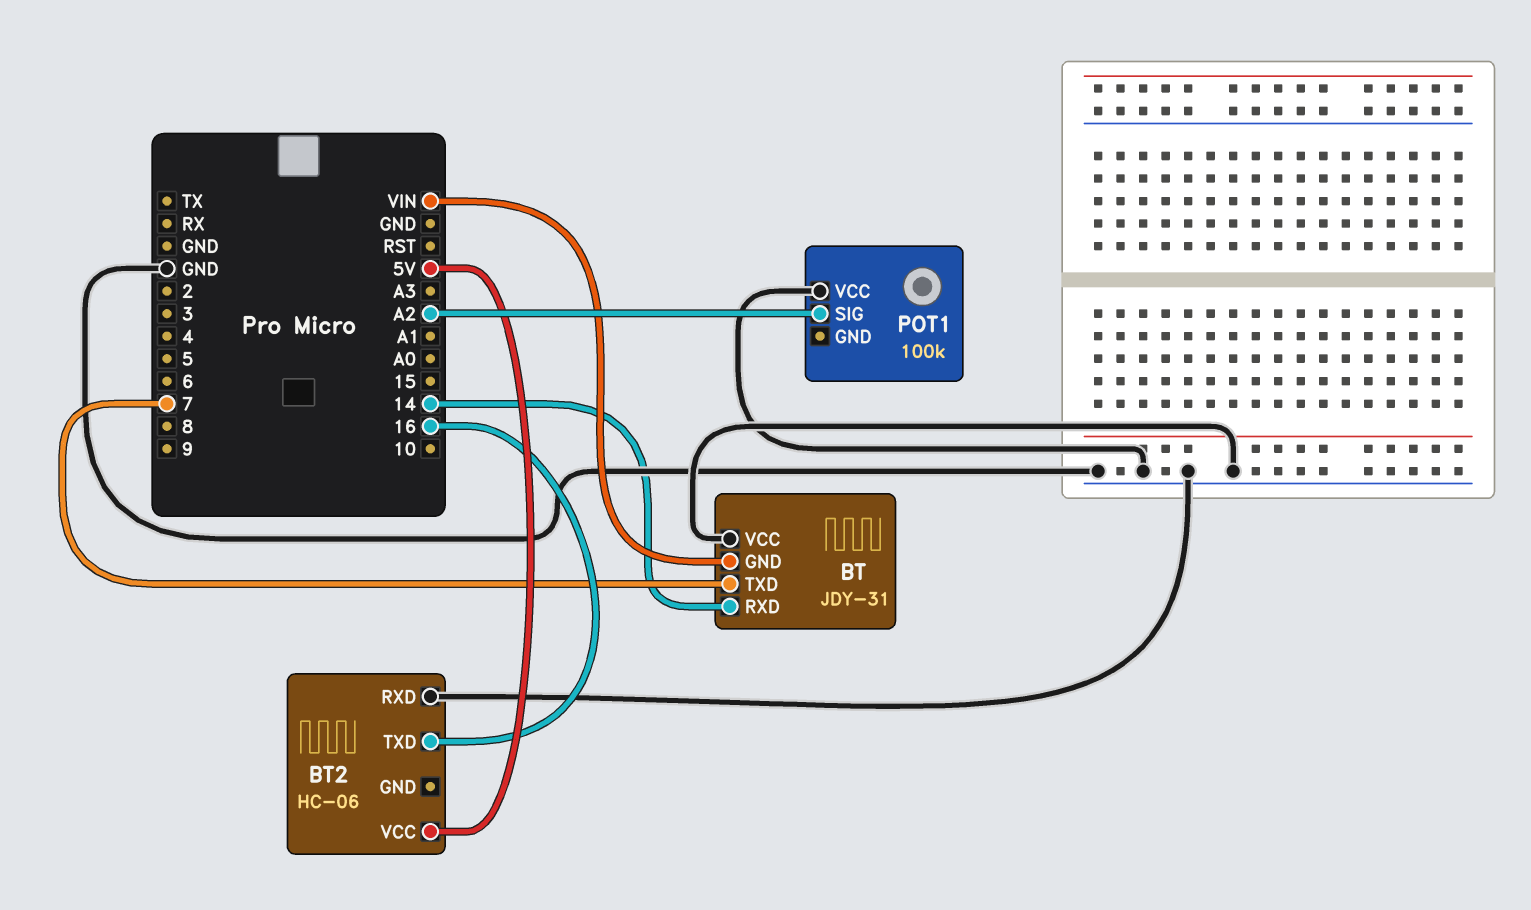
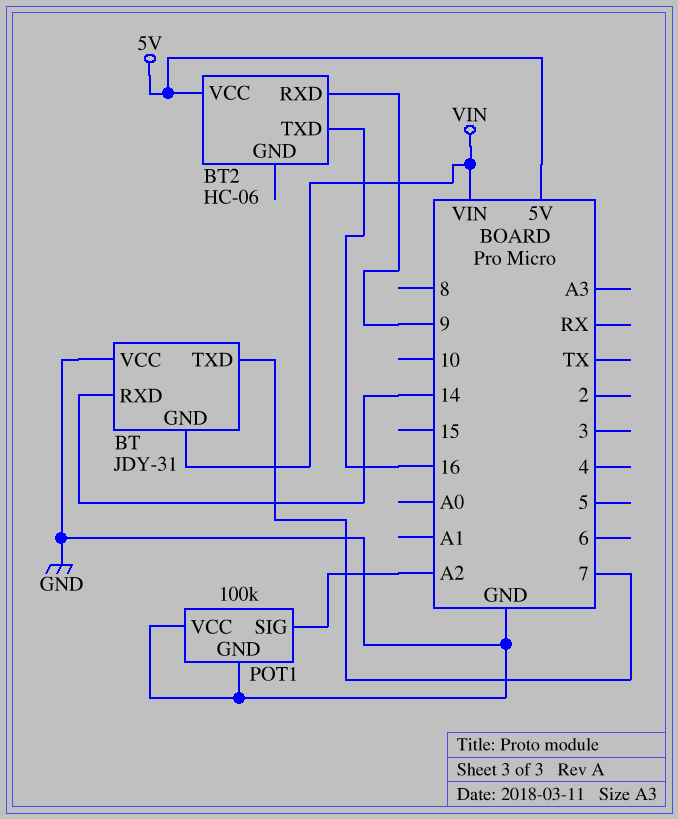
BT2 pin RXD: GND -> 9
POT1 pin GND: none -> GND

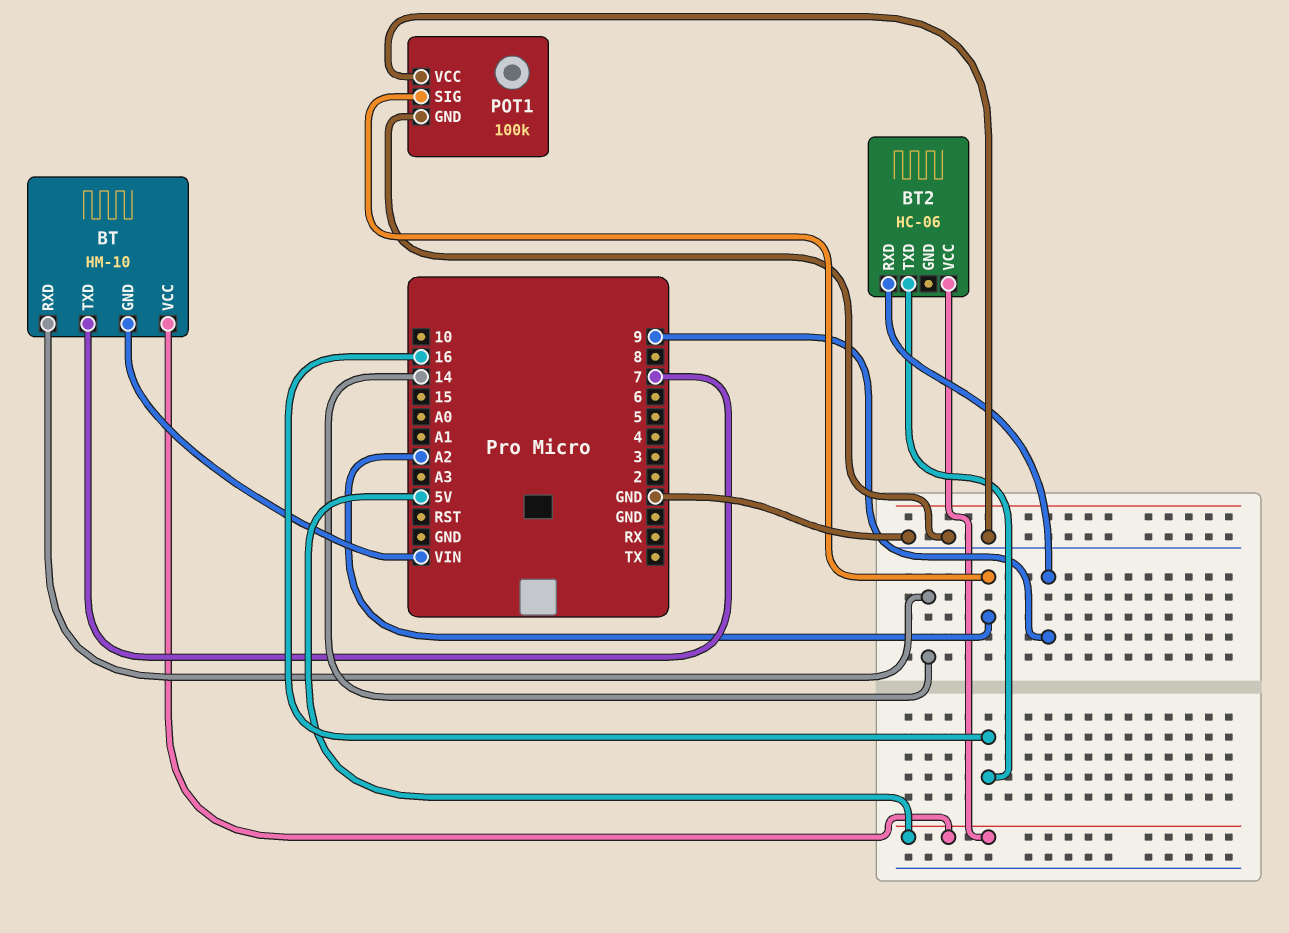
BT: JDY-31 -> HM-10
BT pin VCC: GND -> 5V

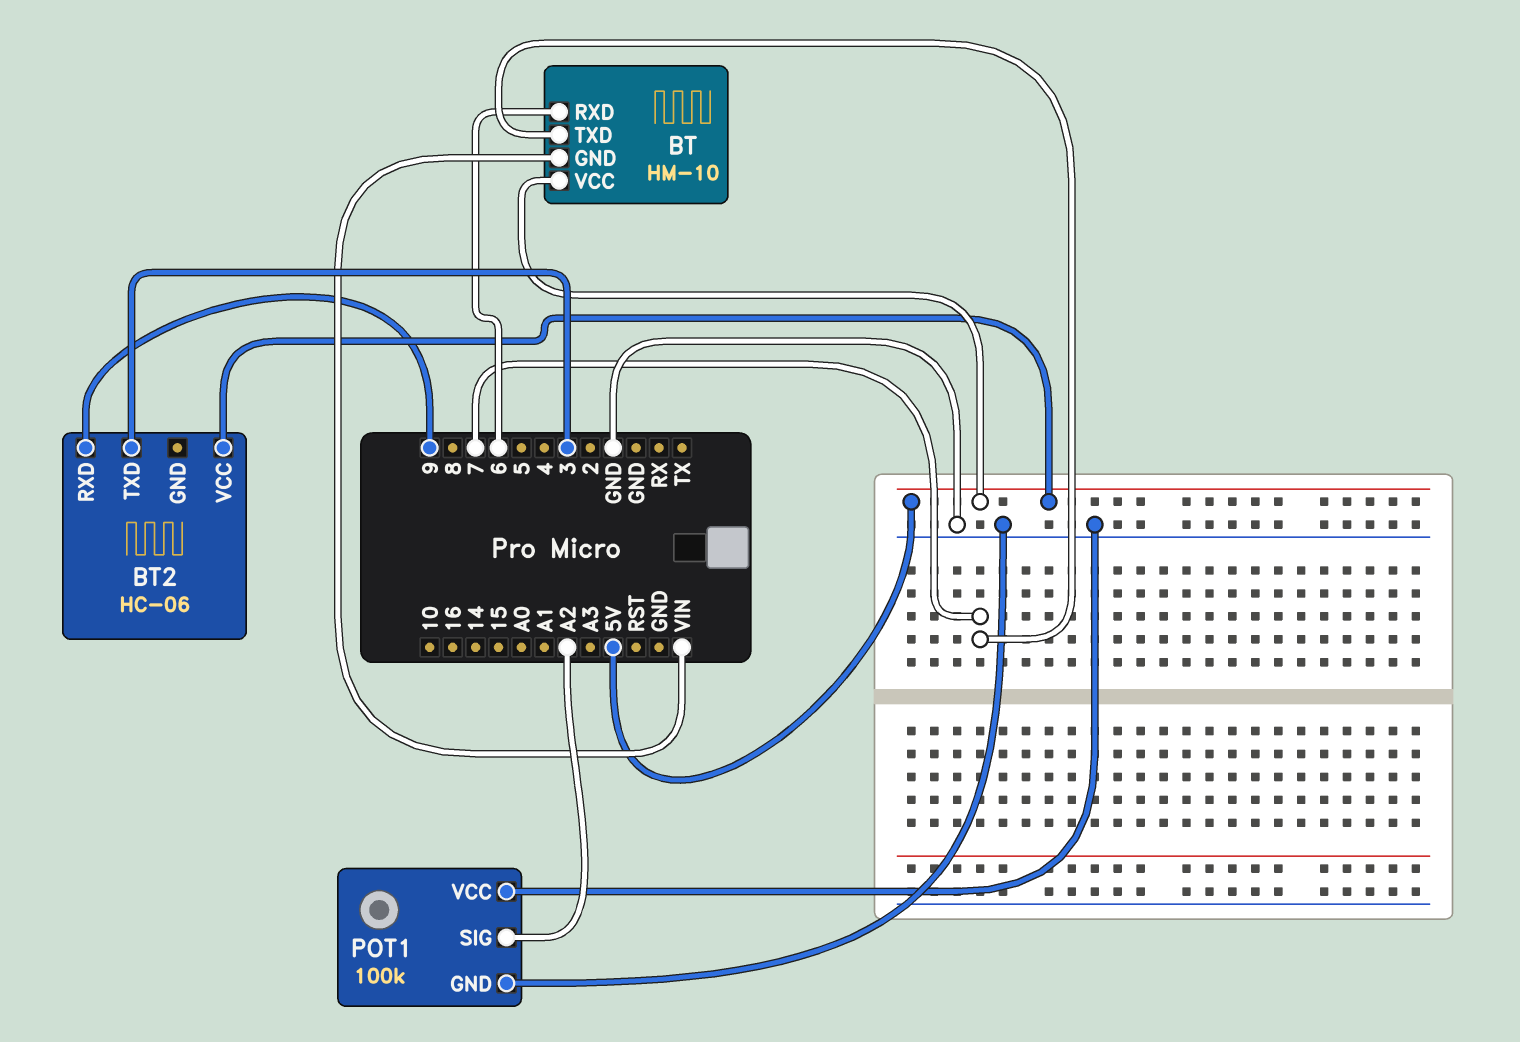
BT pin RXD: 14 -> 6
BT2 pin TXD: 16 -> 3

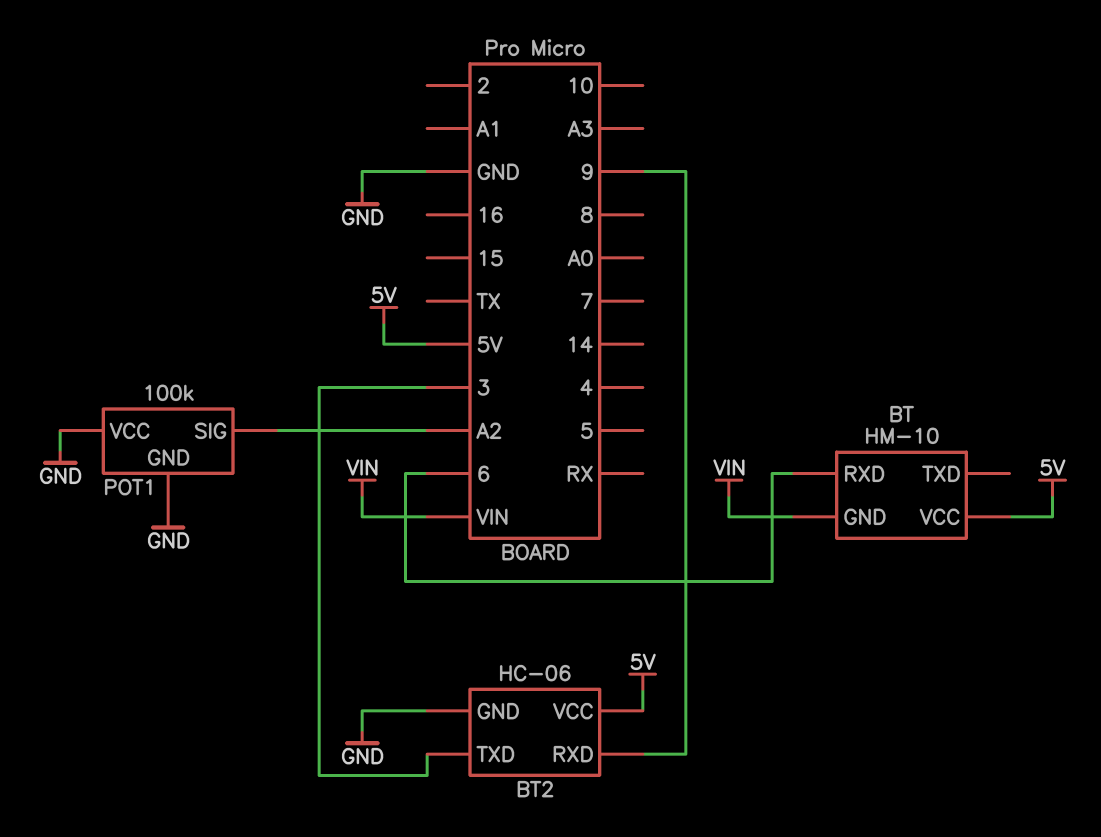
BT pin TXD: 7 -> none
BT2 pin GND: none -> GND

